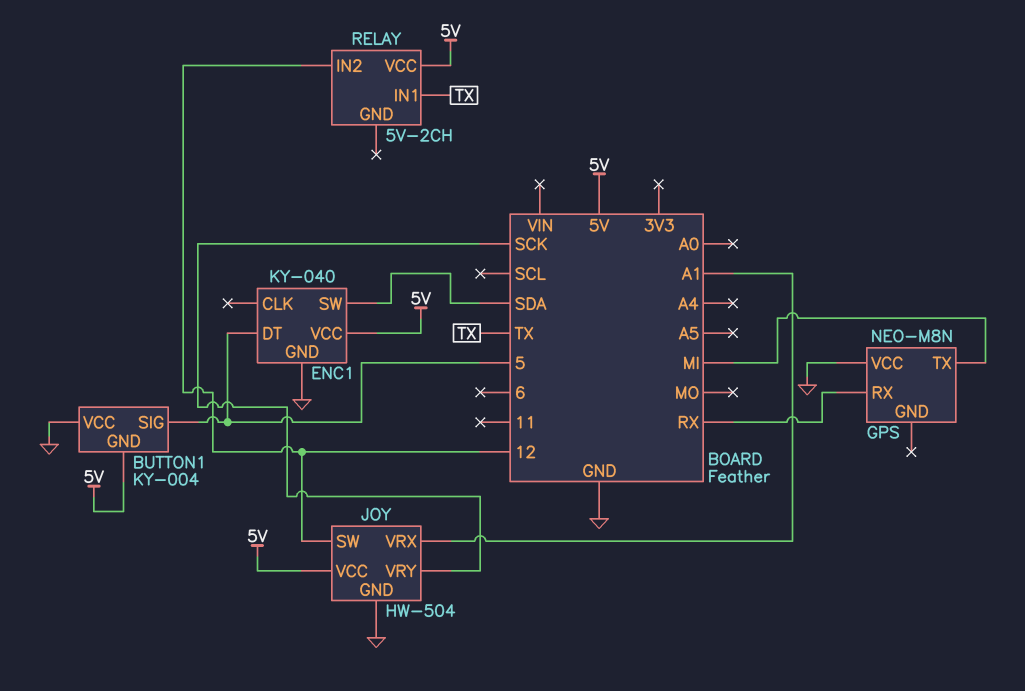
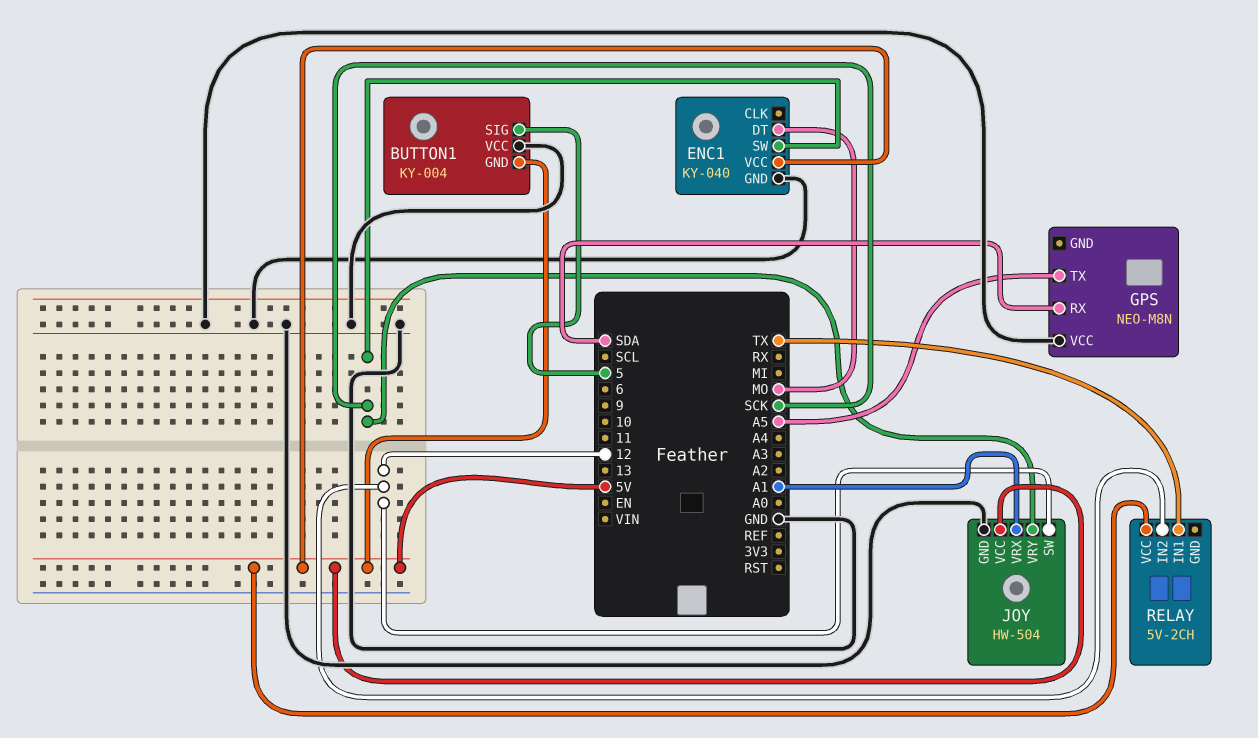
ENC1 pin DT: 5 -> MO
ENC1 pin SW: SDA -> SCK
GPS pin RX: RX -> SDA
GPS pin TX: MI -> A5

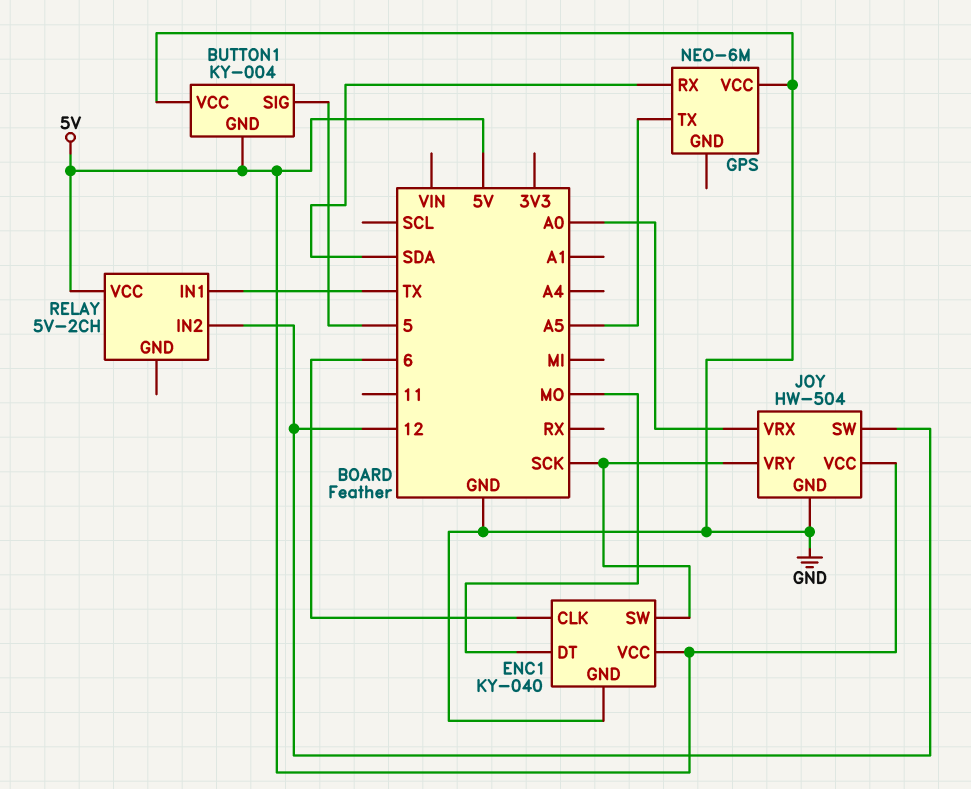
ENC1 pin CLK: none -> 6
GPS: NEO-M8N -> NEO-6M
JOY pin VRX: A1 -> A0

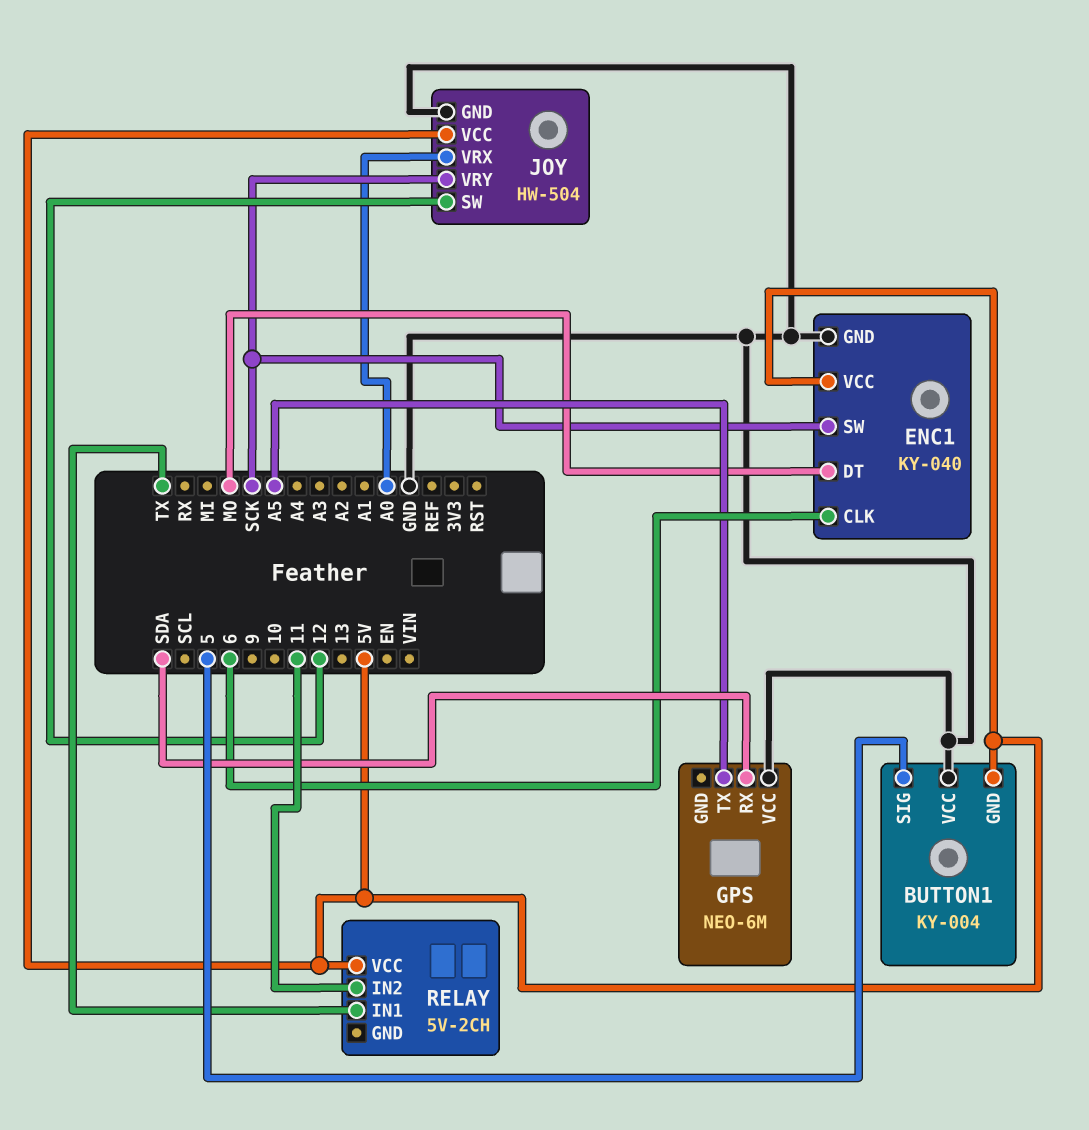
RELAY pin IN2: 12 -> 11

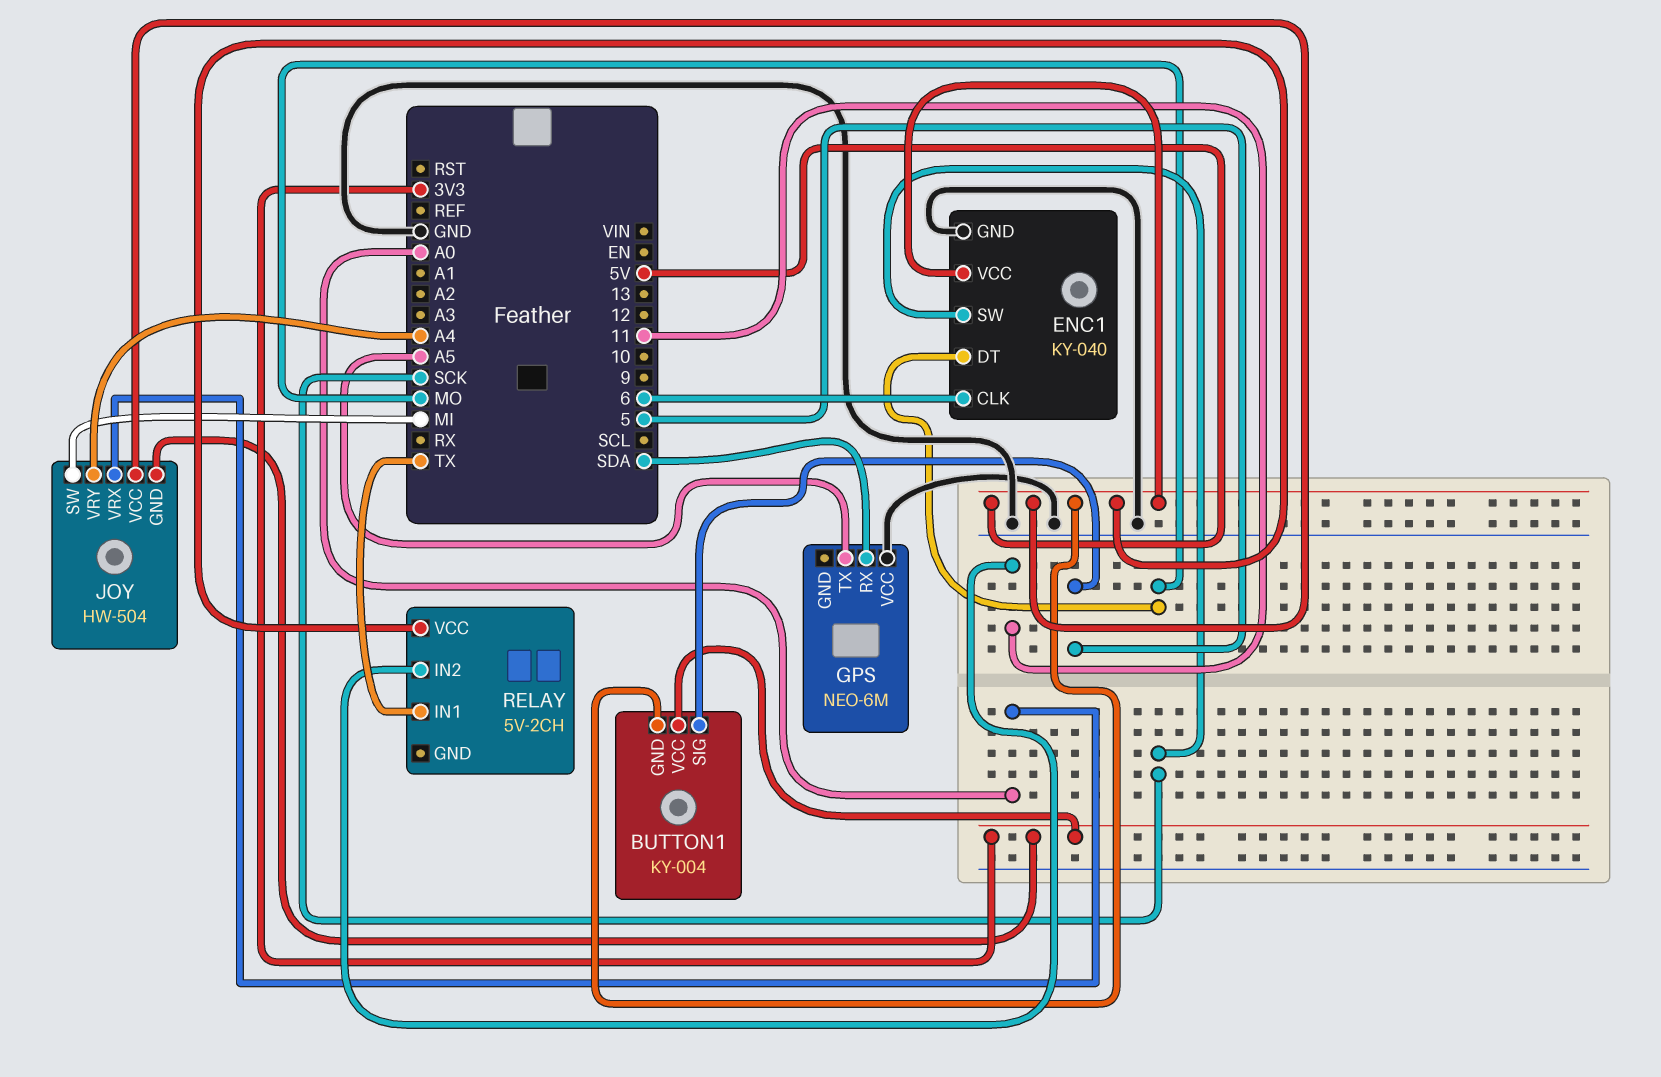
BUTTON1 pin VCC: GND -> 3V3
JOY pin GND: GND -> 3V3
JOY pin SW: 12 -> MI
JOY pin VRY: SCK -> A4

